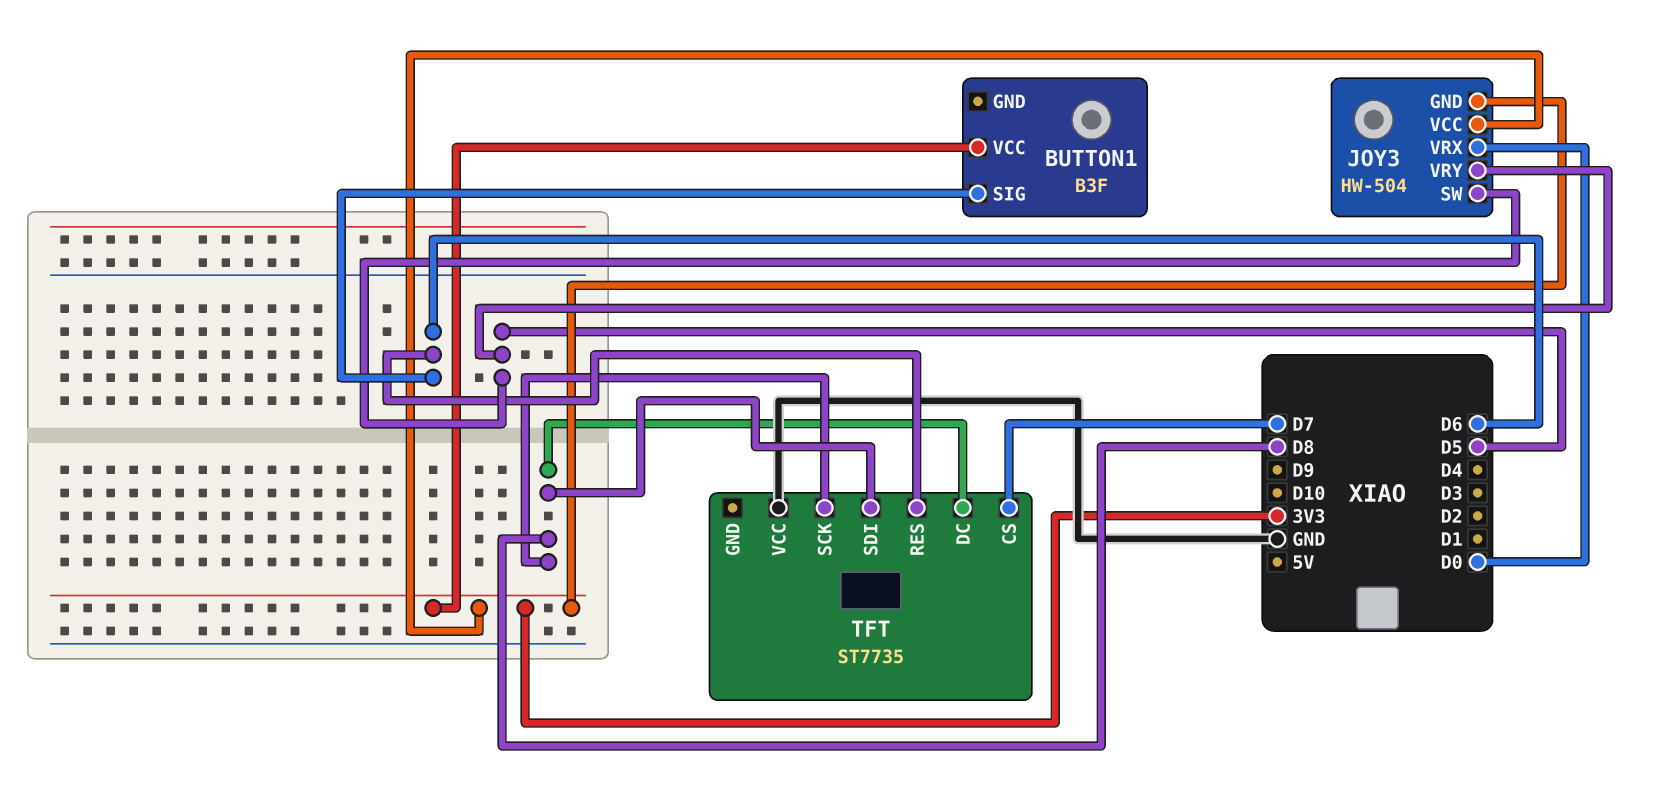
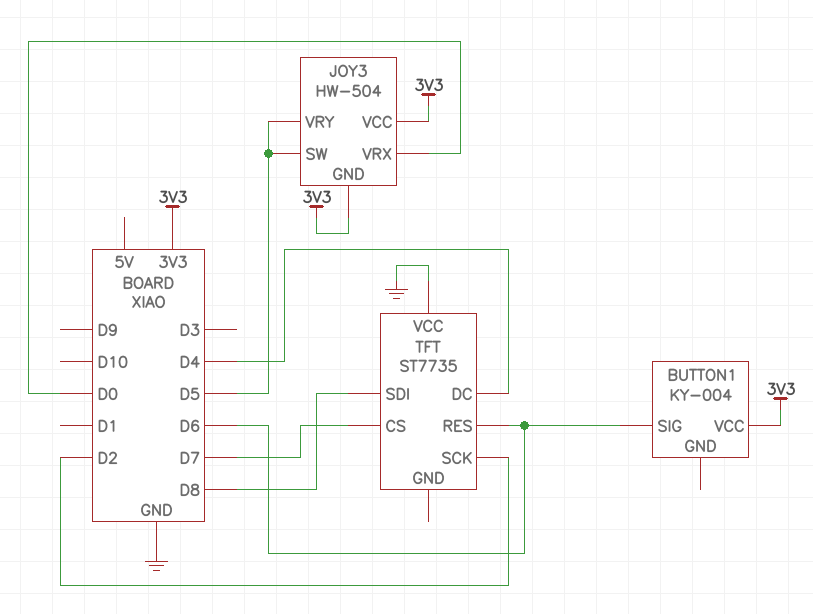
BUTTON1: B3F -> KY-004
TFT pin DC: D8 -> D4
TFT pin SCK: D8 -> D2

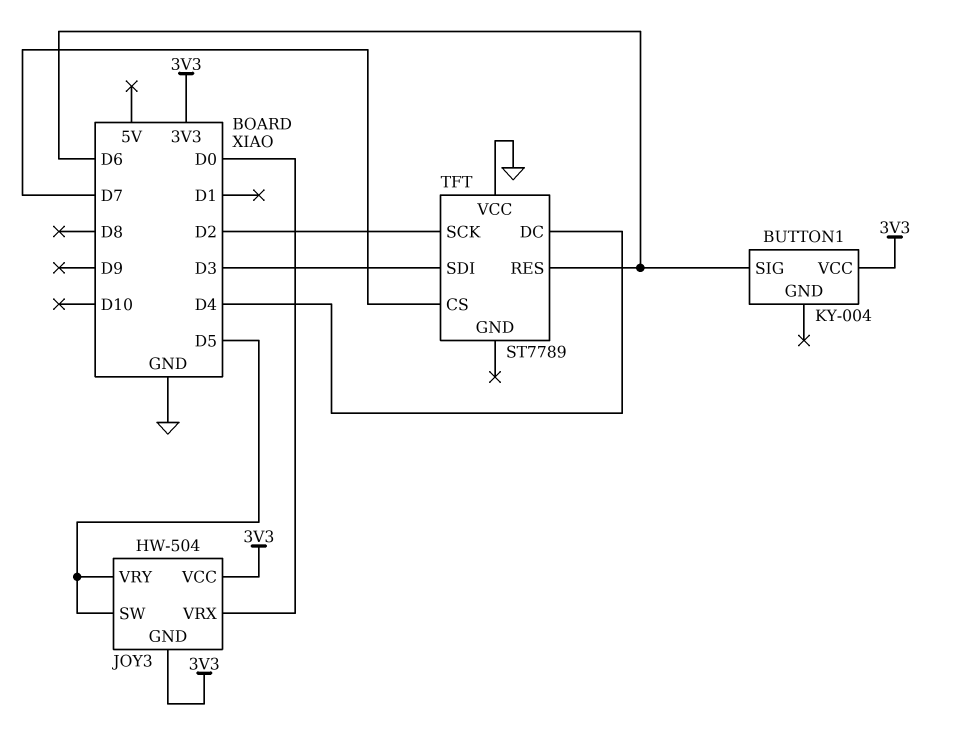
TFT: ST7735 -> ST7789
TFT pin SDI: D8 -> D3

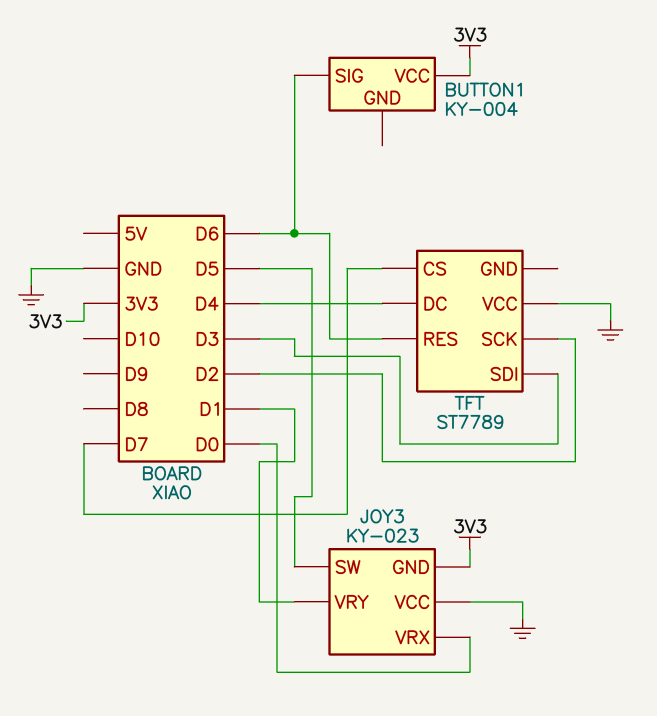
JOY3: HW-504 -> KY-023
JOY3 pin VCC: 3V3 -> GND
JOY3 pin VRY: D5 -> D1

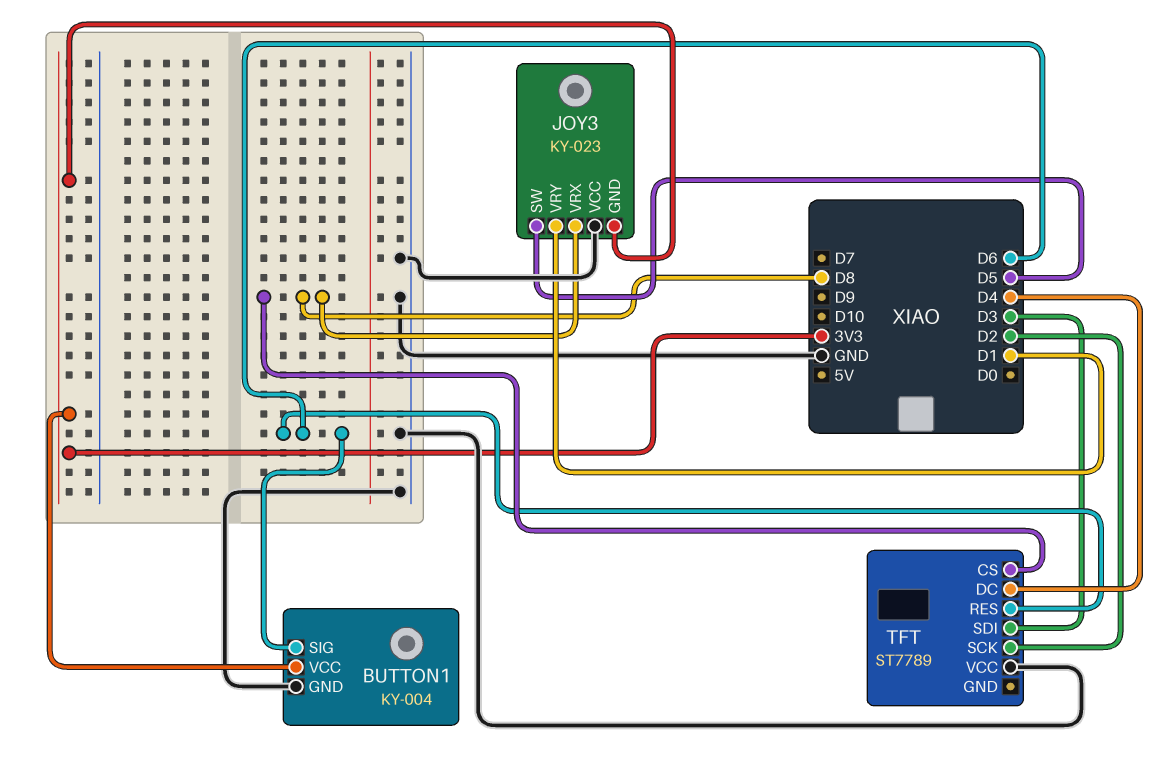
BUTTON1 pin GND: none -> GND
JOY3 pin VRX: D0 -> D8
TFT pin CS: D7 -> D8

